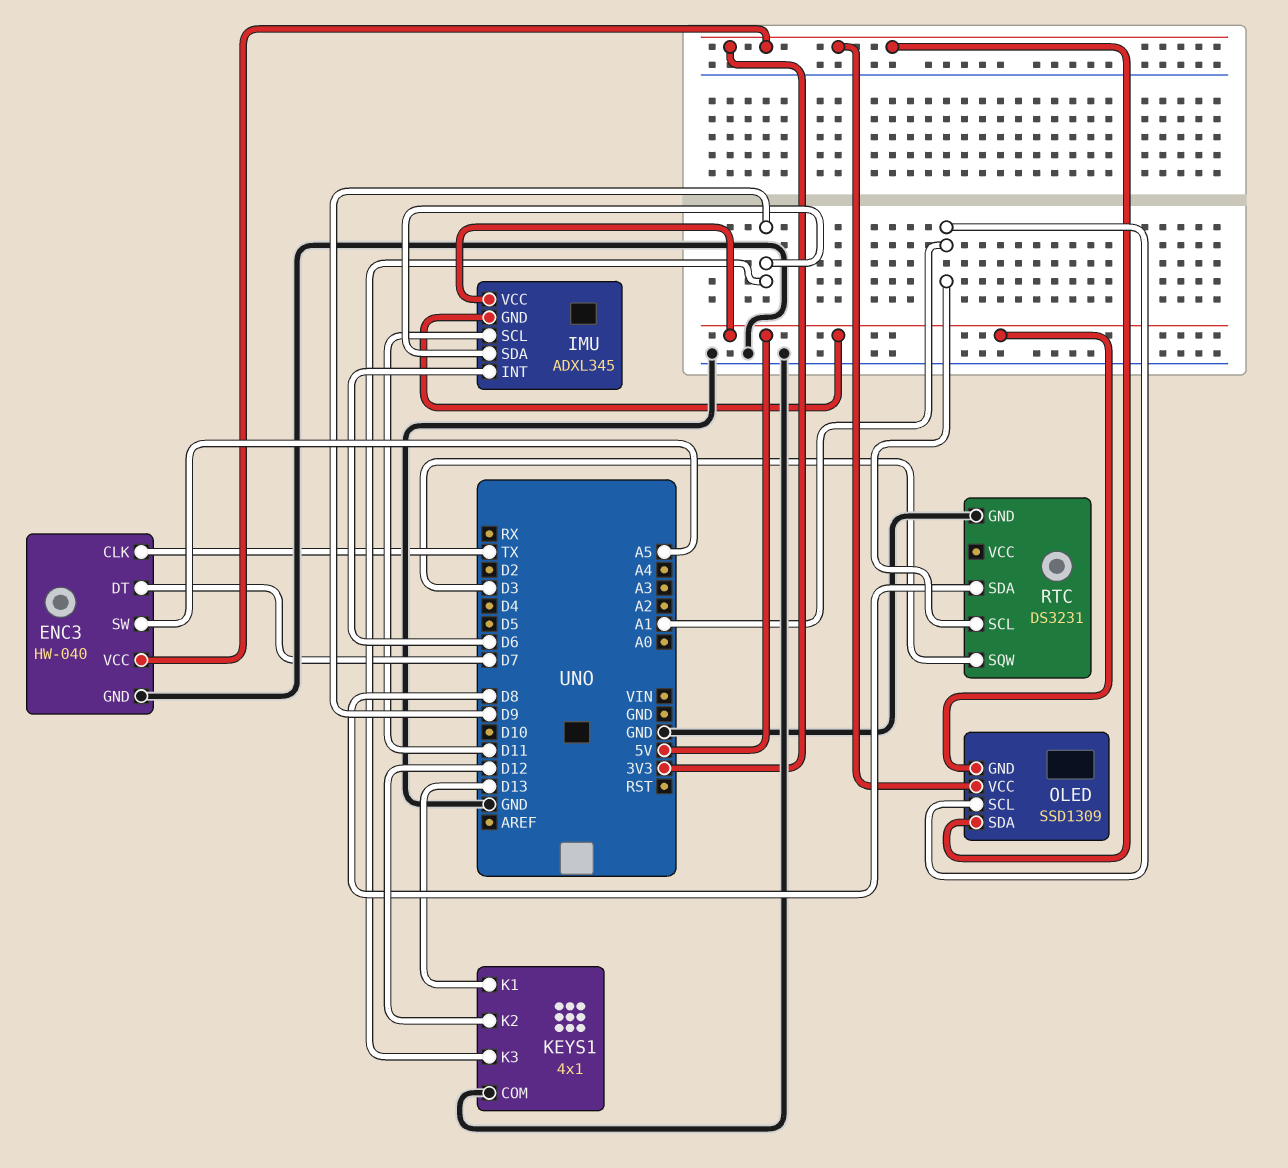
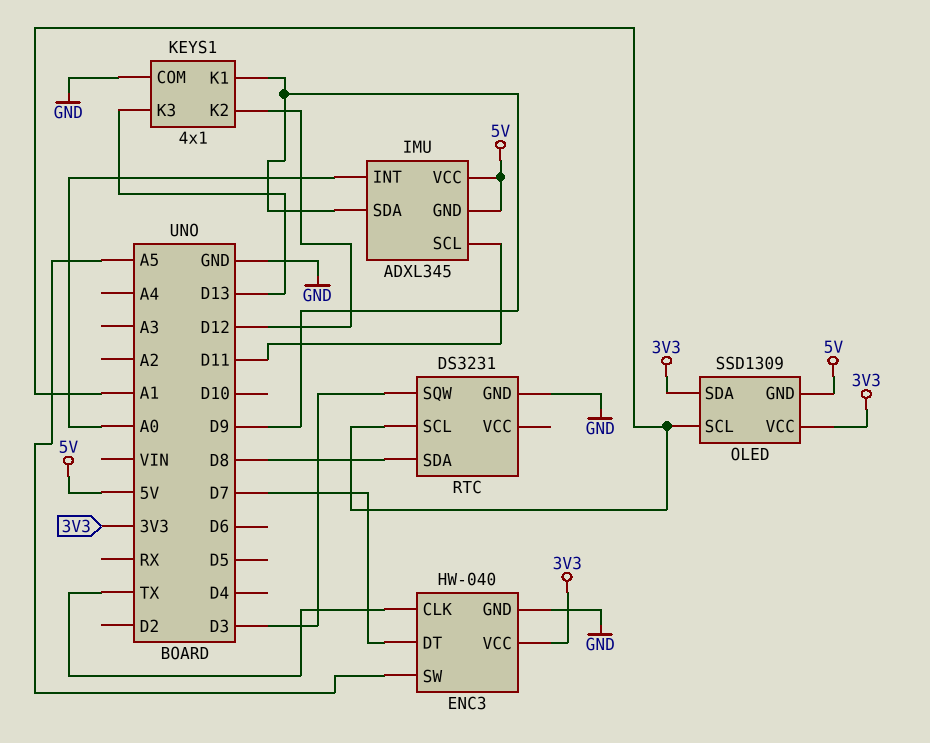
IMU pin INT: D6 -> A0
KEYS1 pin K1: D13 -> D9
KEYS1 pin K3: D9 -> D13

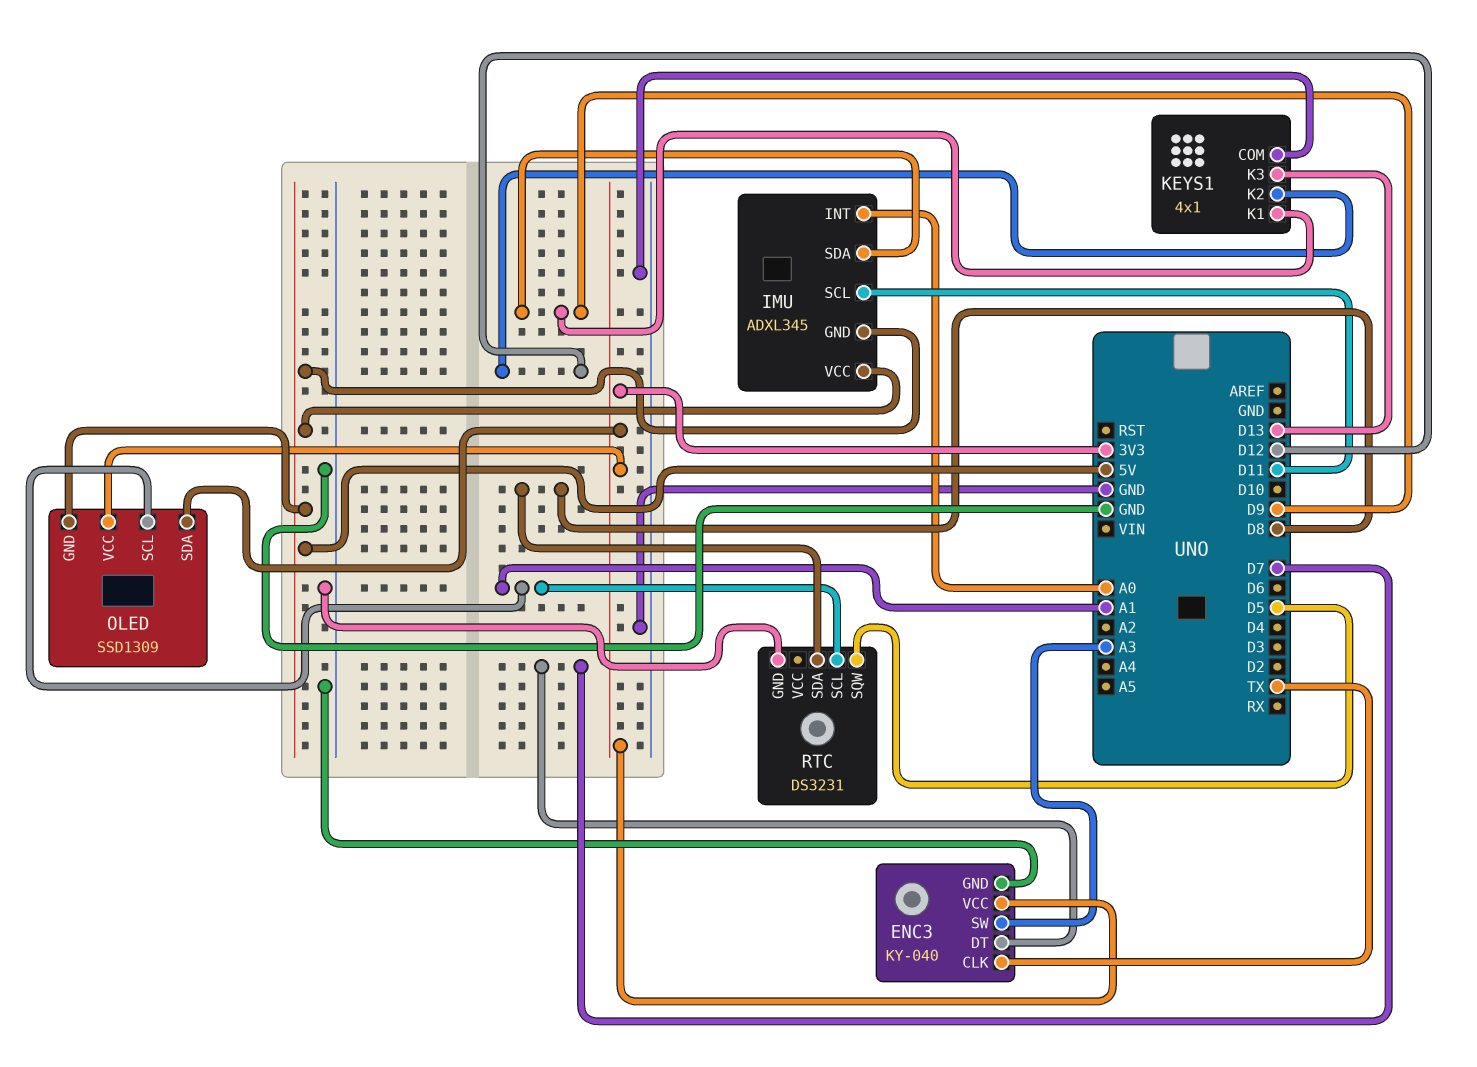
ENC3: HW-040 -> KY-040
ENC3 pin SW: A5 -> A3
RTC pin SQW: D3 -> D5

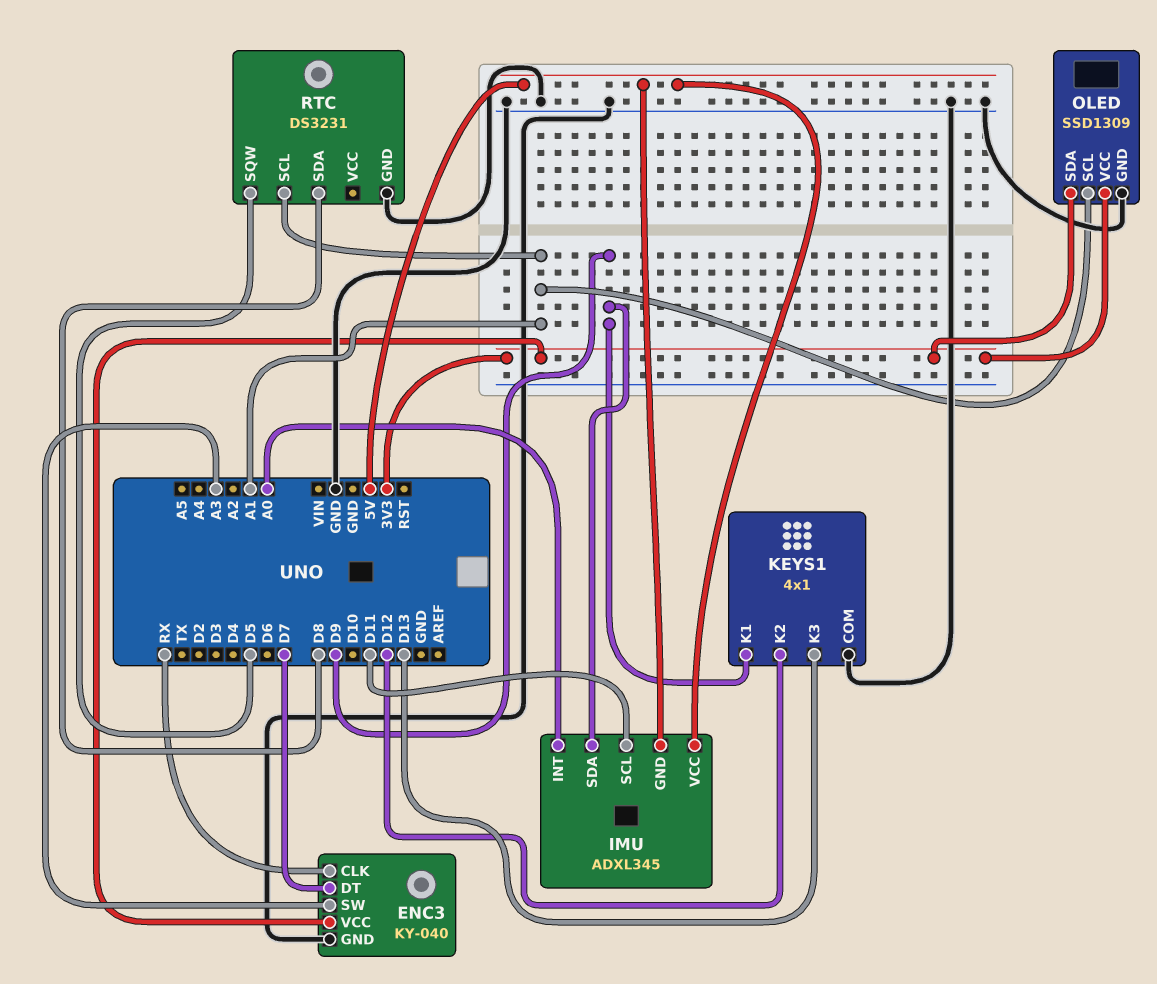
ENC3 pin CLK: TX -> RX
OLED pin GND: 5V -> GND

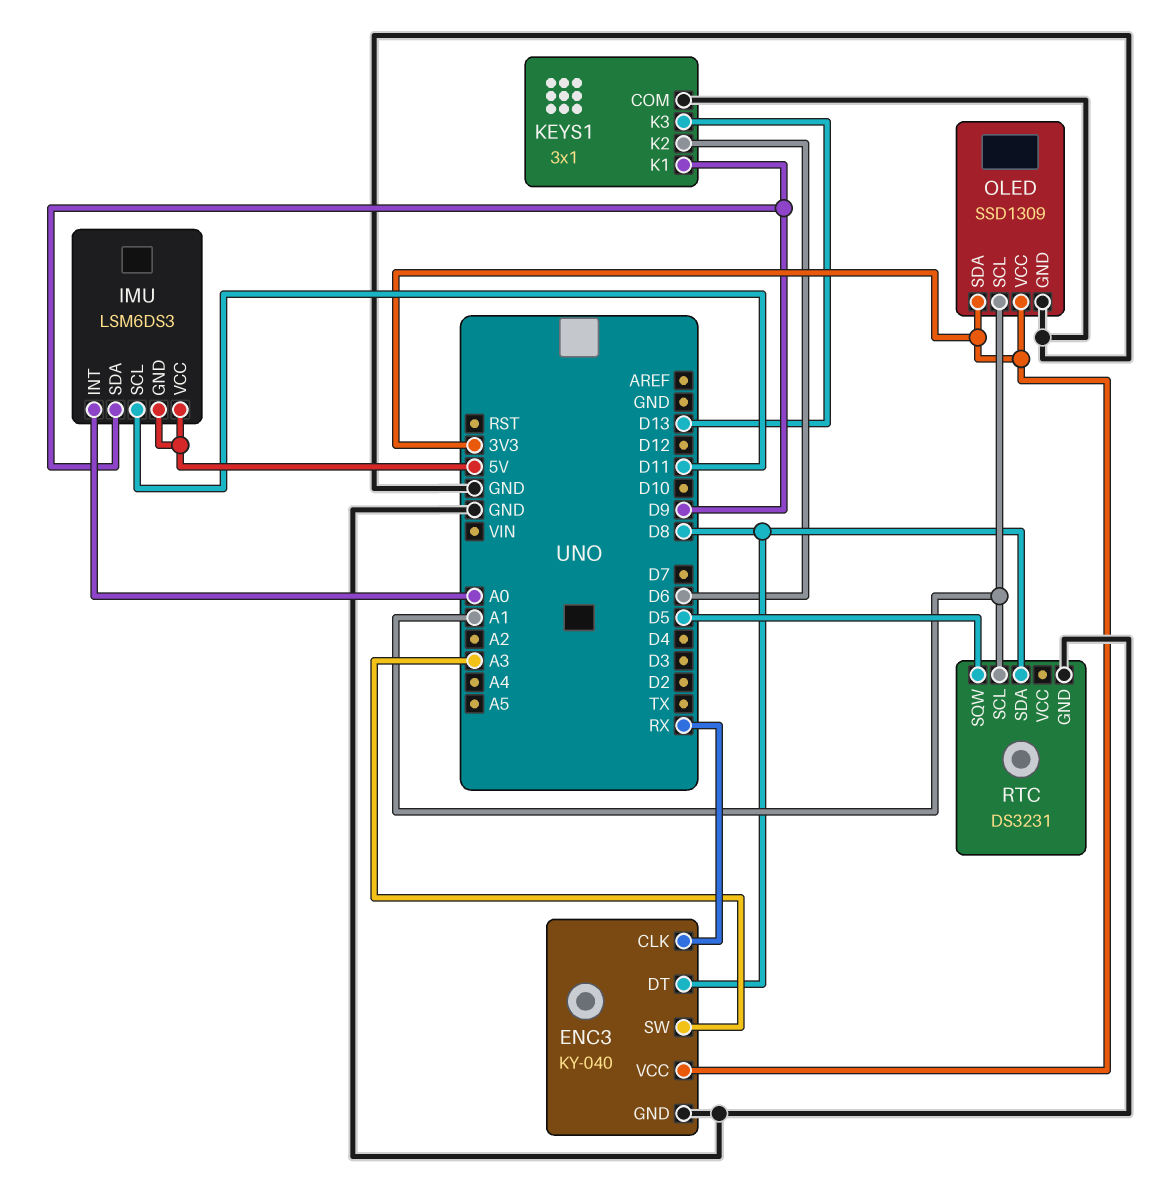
ENC3 pin DT: D7 -> D8
IMU: ADXL345 -> LSM6DS3
KEYS1: 4x1 -> 3x1
KEYS1 pin K2: D12 -> D6

